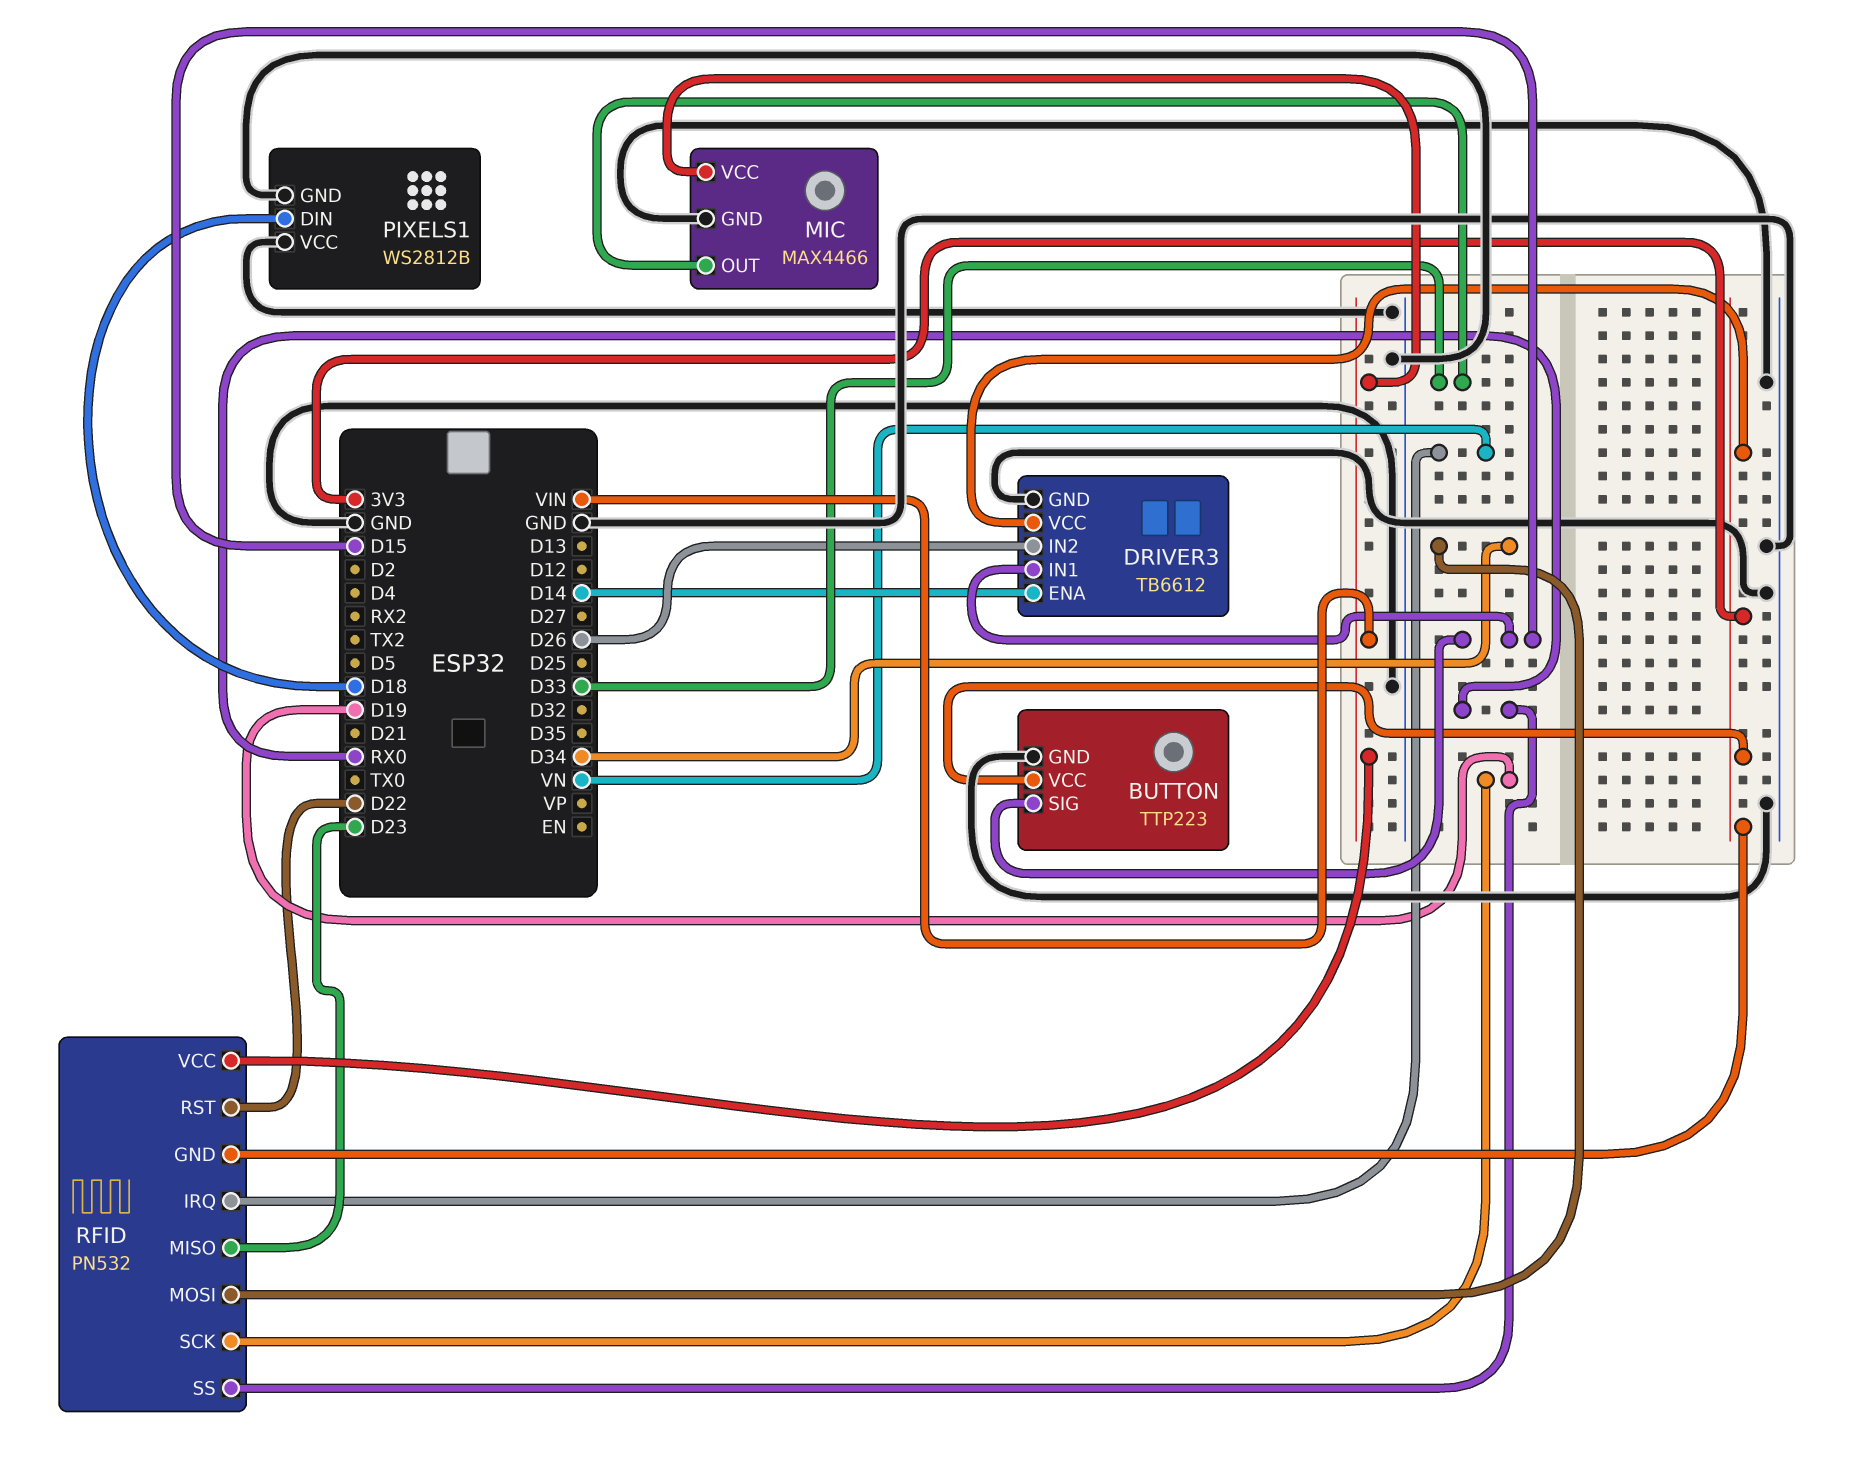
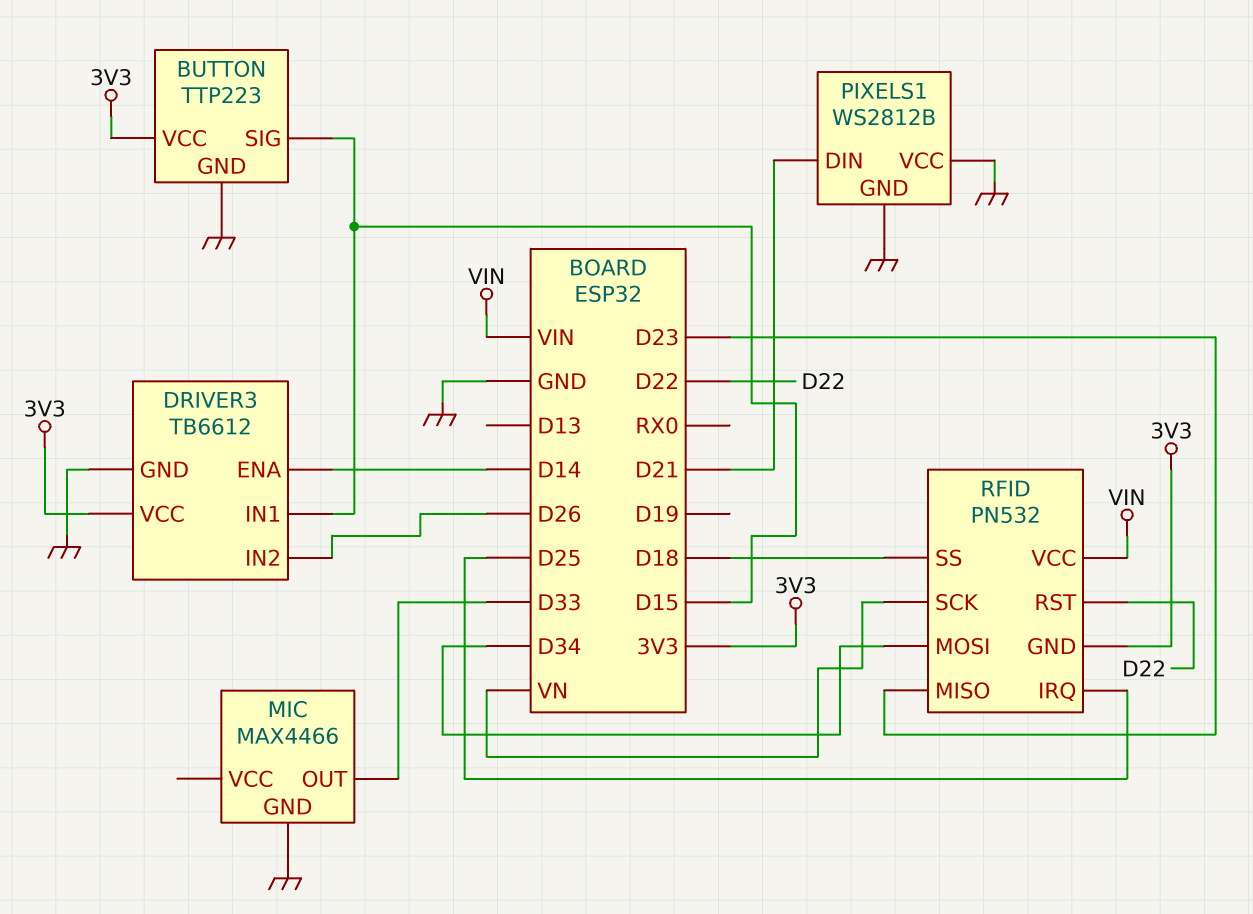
MIC pin VCC: VIN -> none
PIXELS1 pin DIN: D18 -> D21
RFID pin IRQ: VN -> D25
RFID pin SCK: D19 -> VN
RFID pin SS: RX0 -> D18

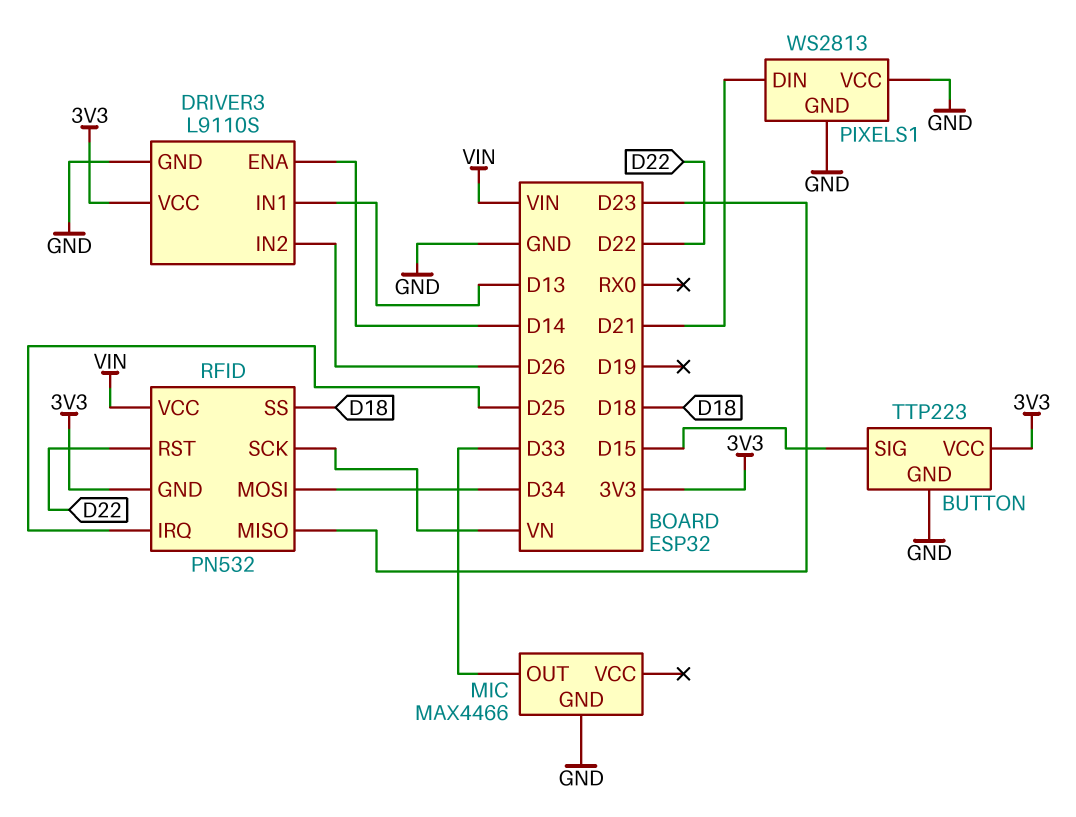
DRIVER3: TB6612 -> L9110S
DRIVER3 pin IN1: D15 -> D13
PIXELS1: WS2812B -> WS2813

